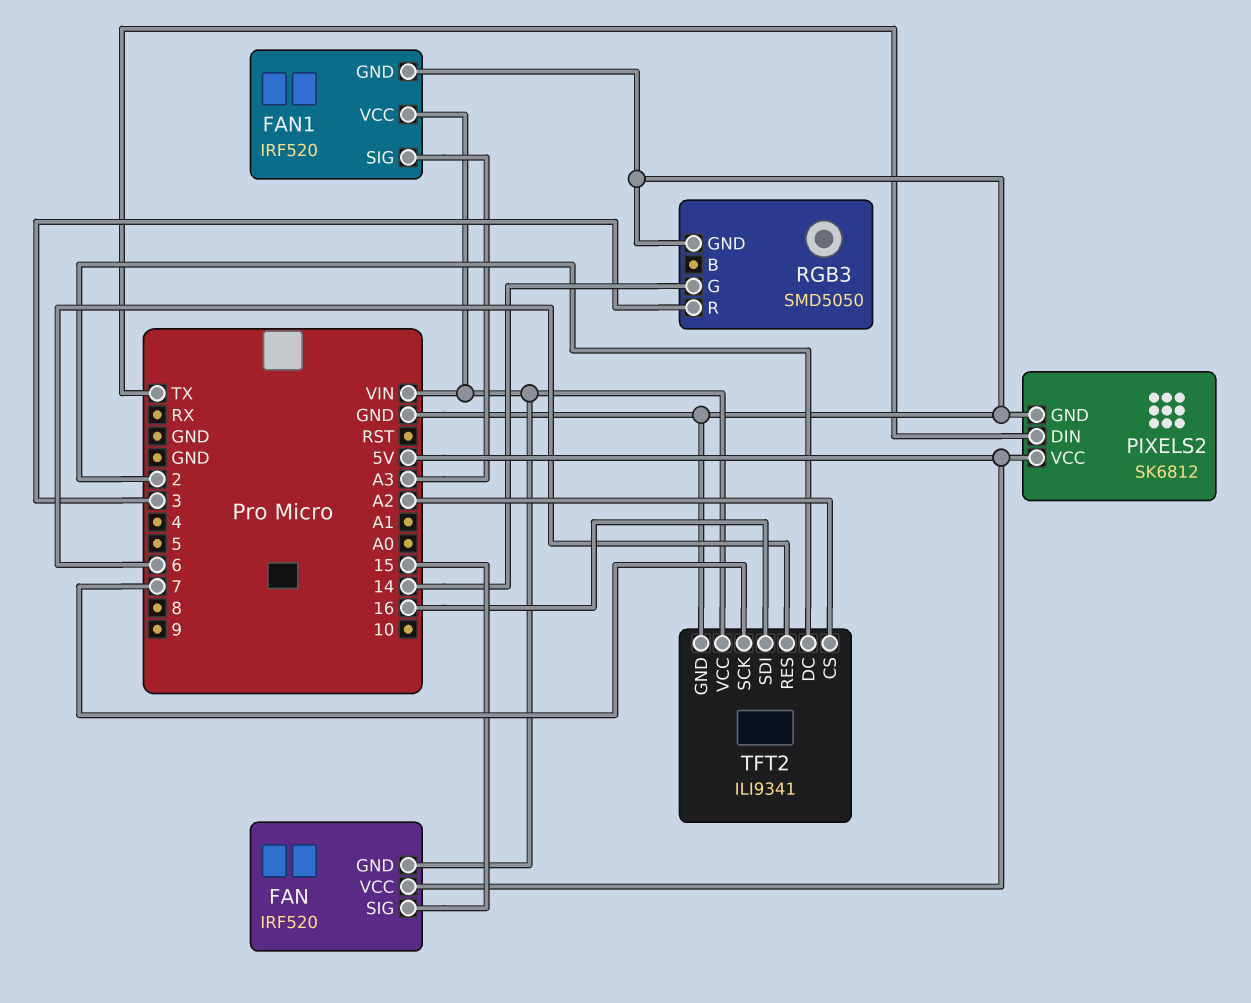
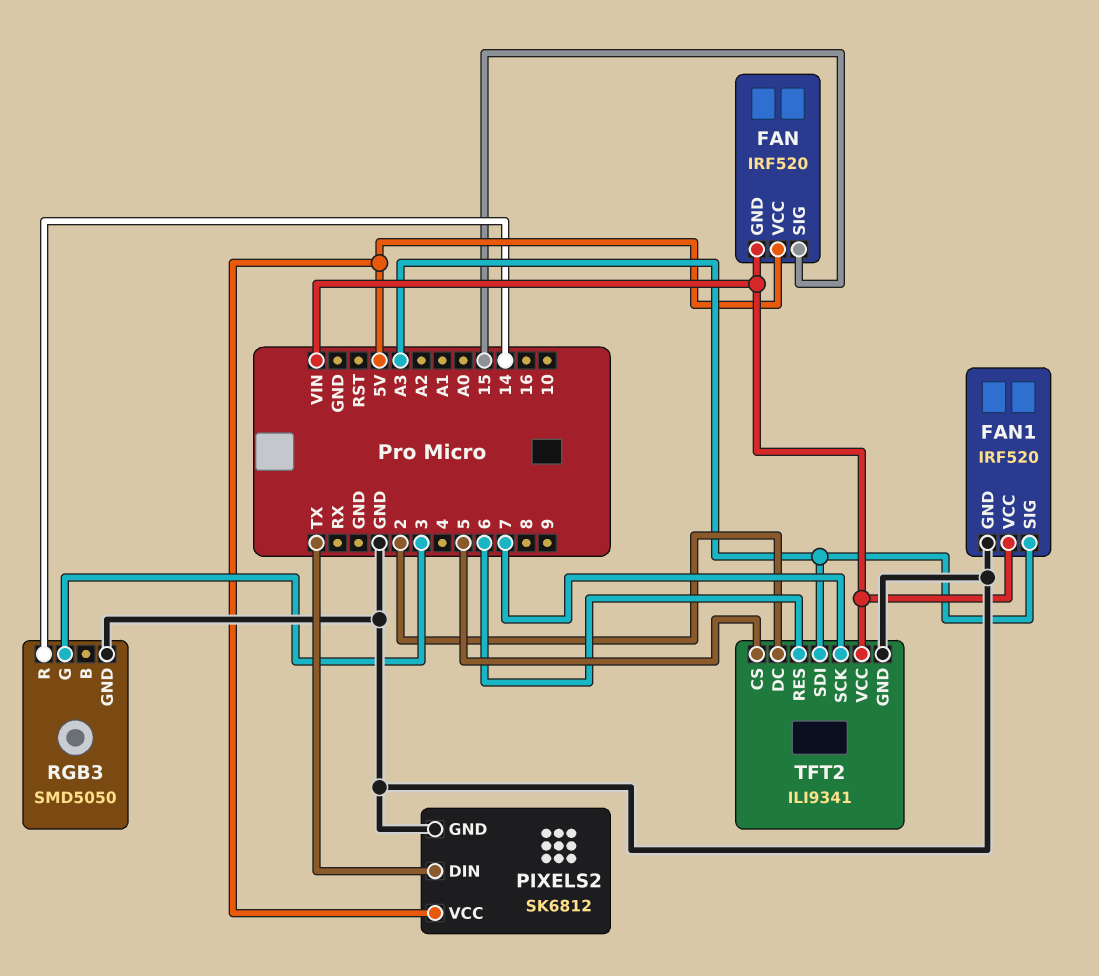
RGB3 pin G: 14 -> 3
RGB3 pin R: 3 -> 14
TFT2 pin CS: A2 -> 5
TFT2 pin SDI: 16 -> A3

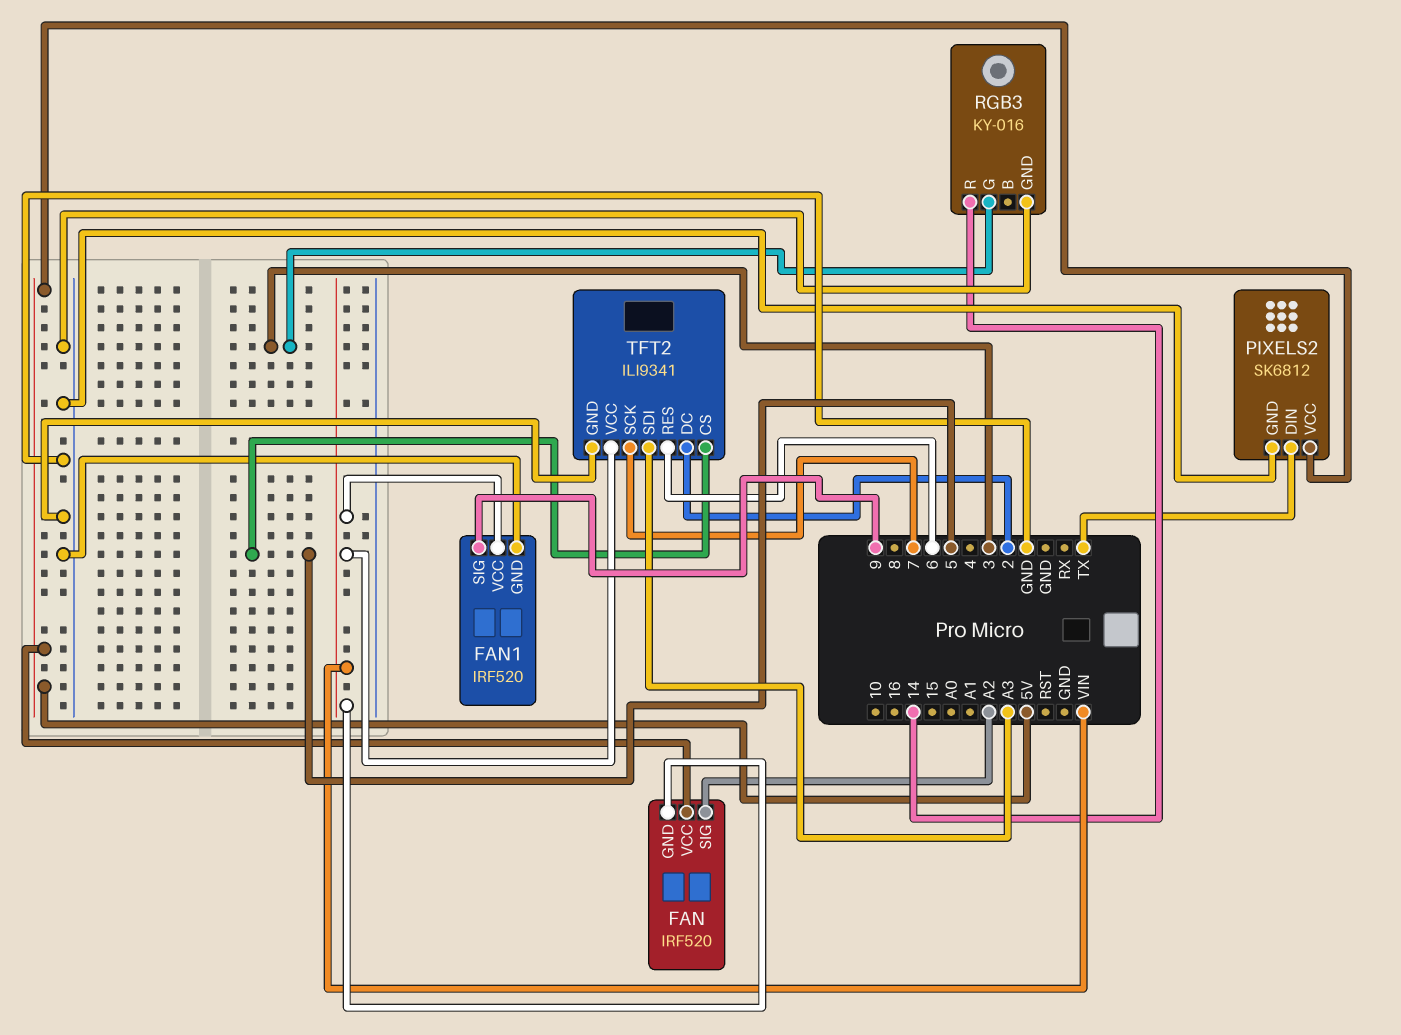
FAN pin SIG: 15 -> A2
FAN1 pin SIG: A3 -> 9
RGB3: SMD5050 -> KY-016

